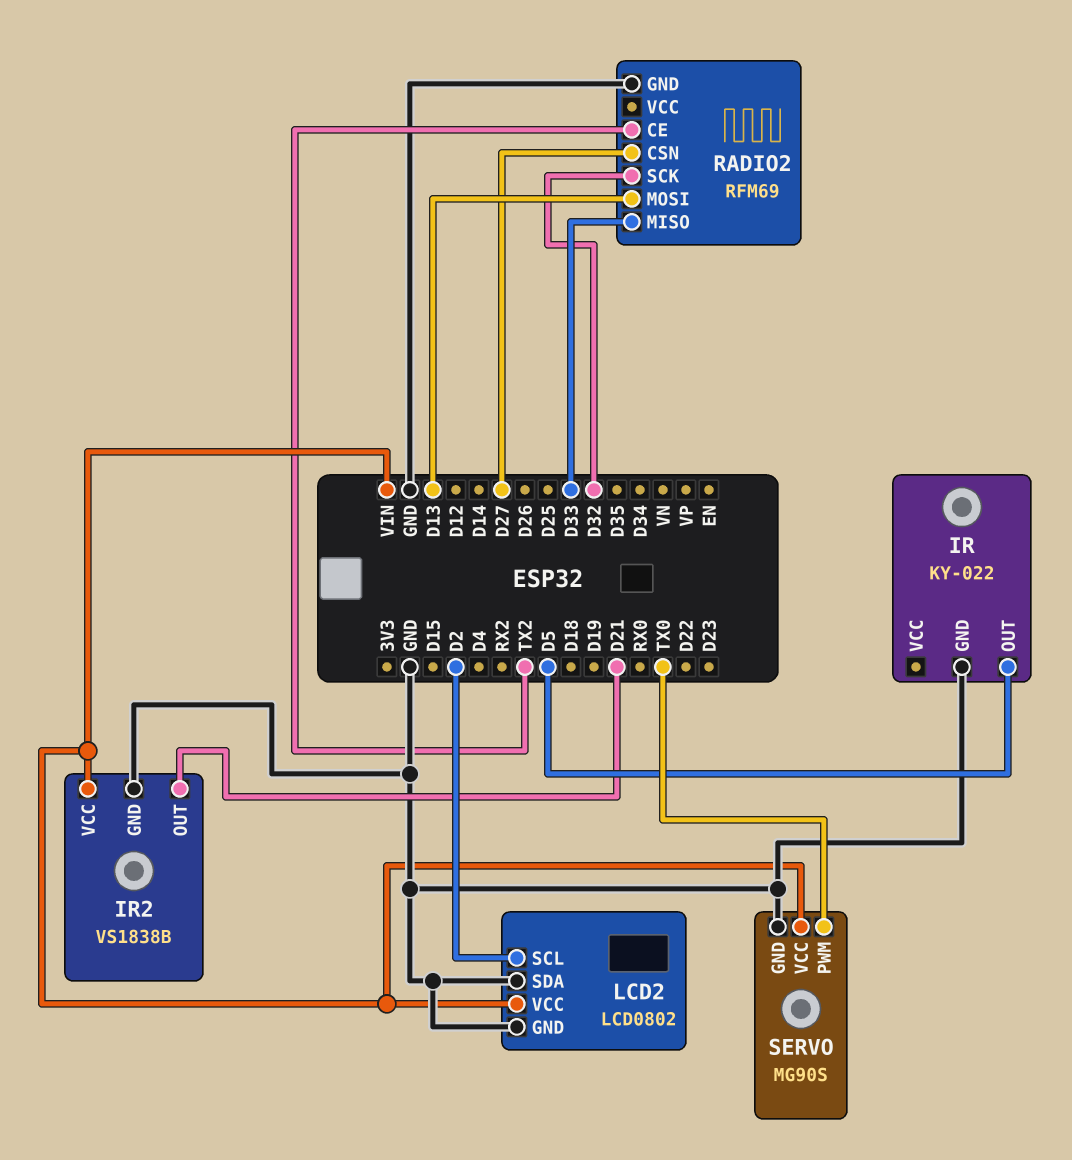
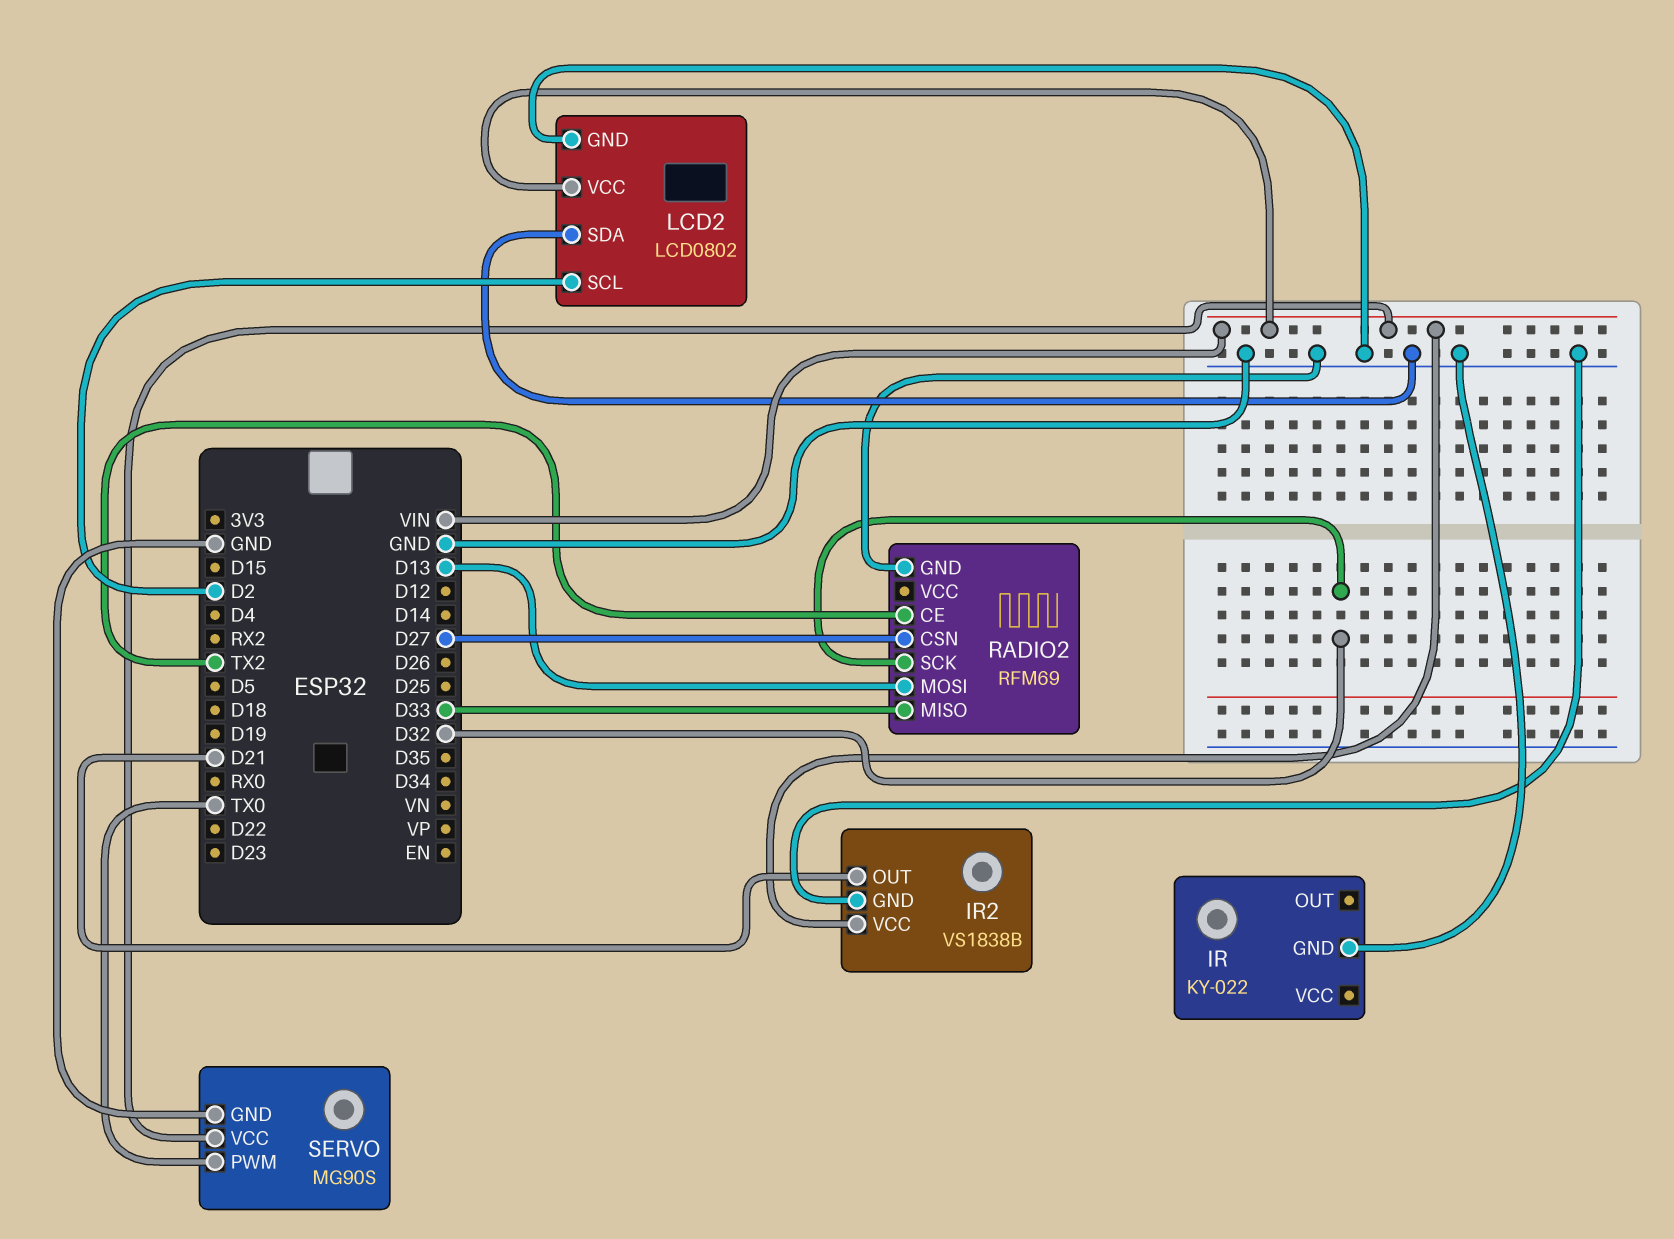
IR pin OUT: D5 -> none

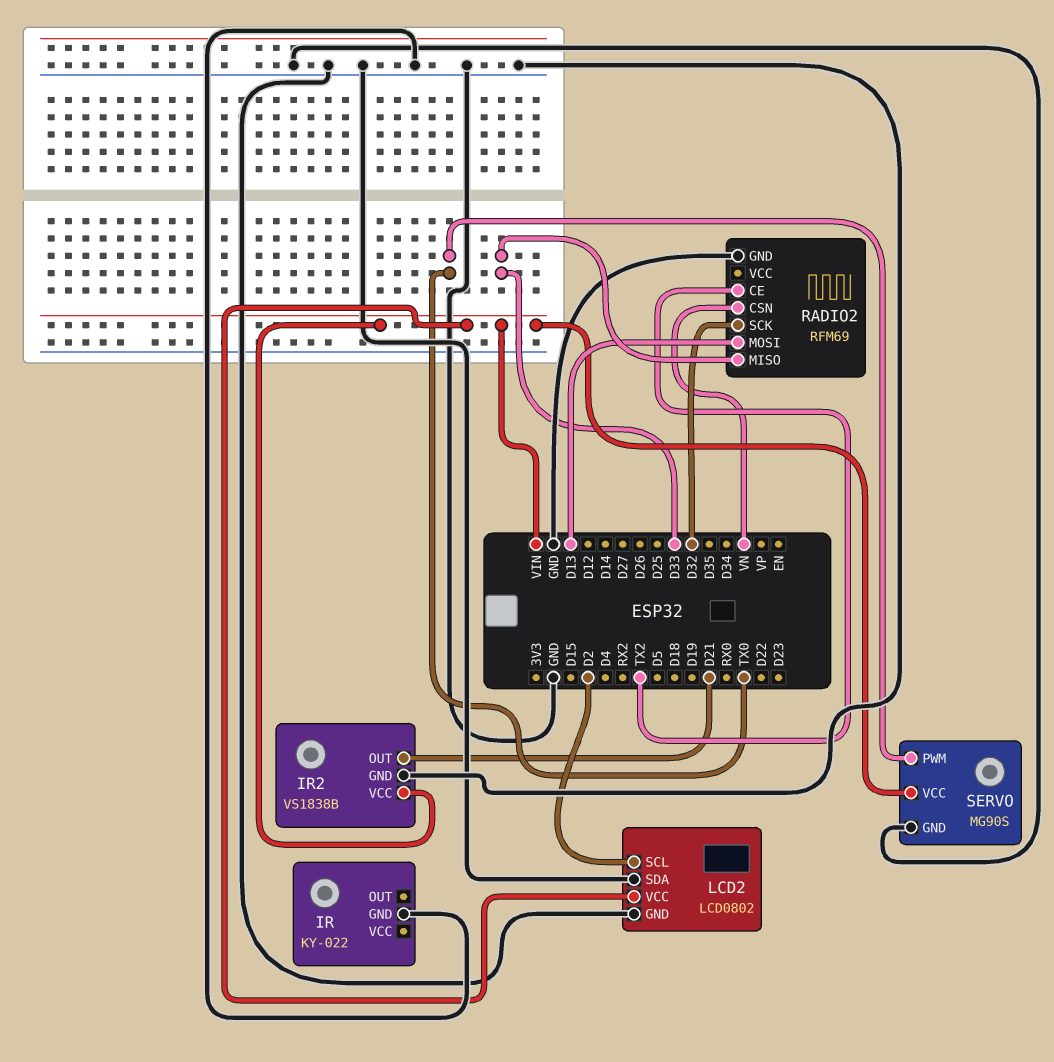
RADIO2 pin CSN: D27 -> VN

